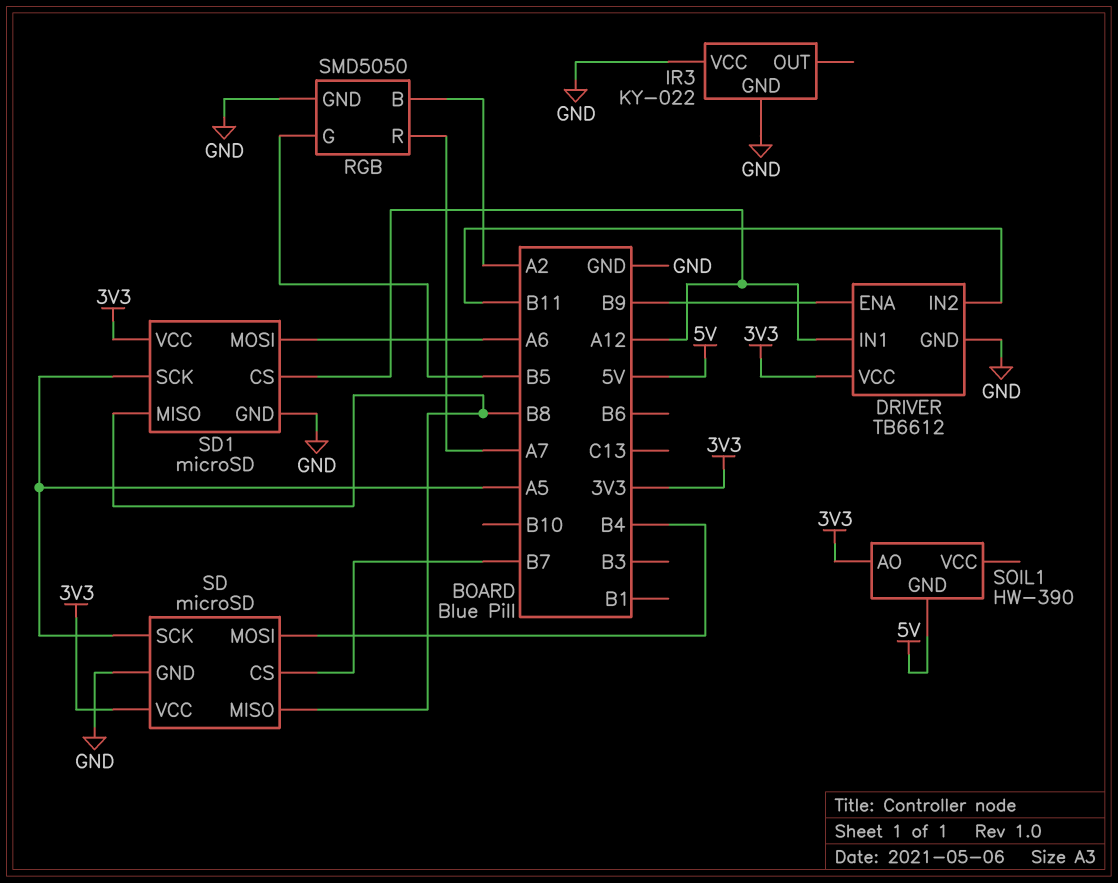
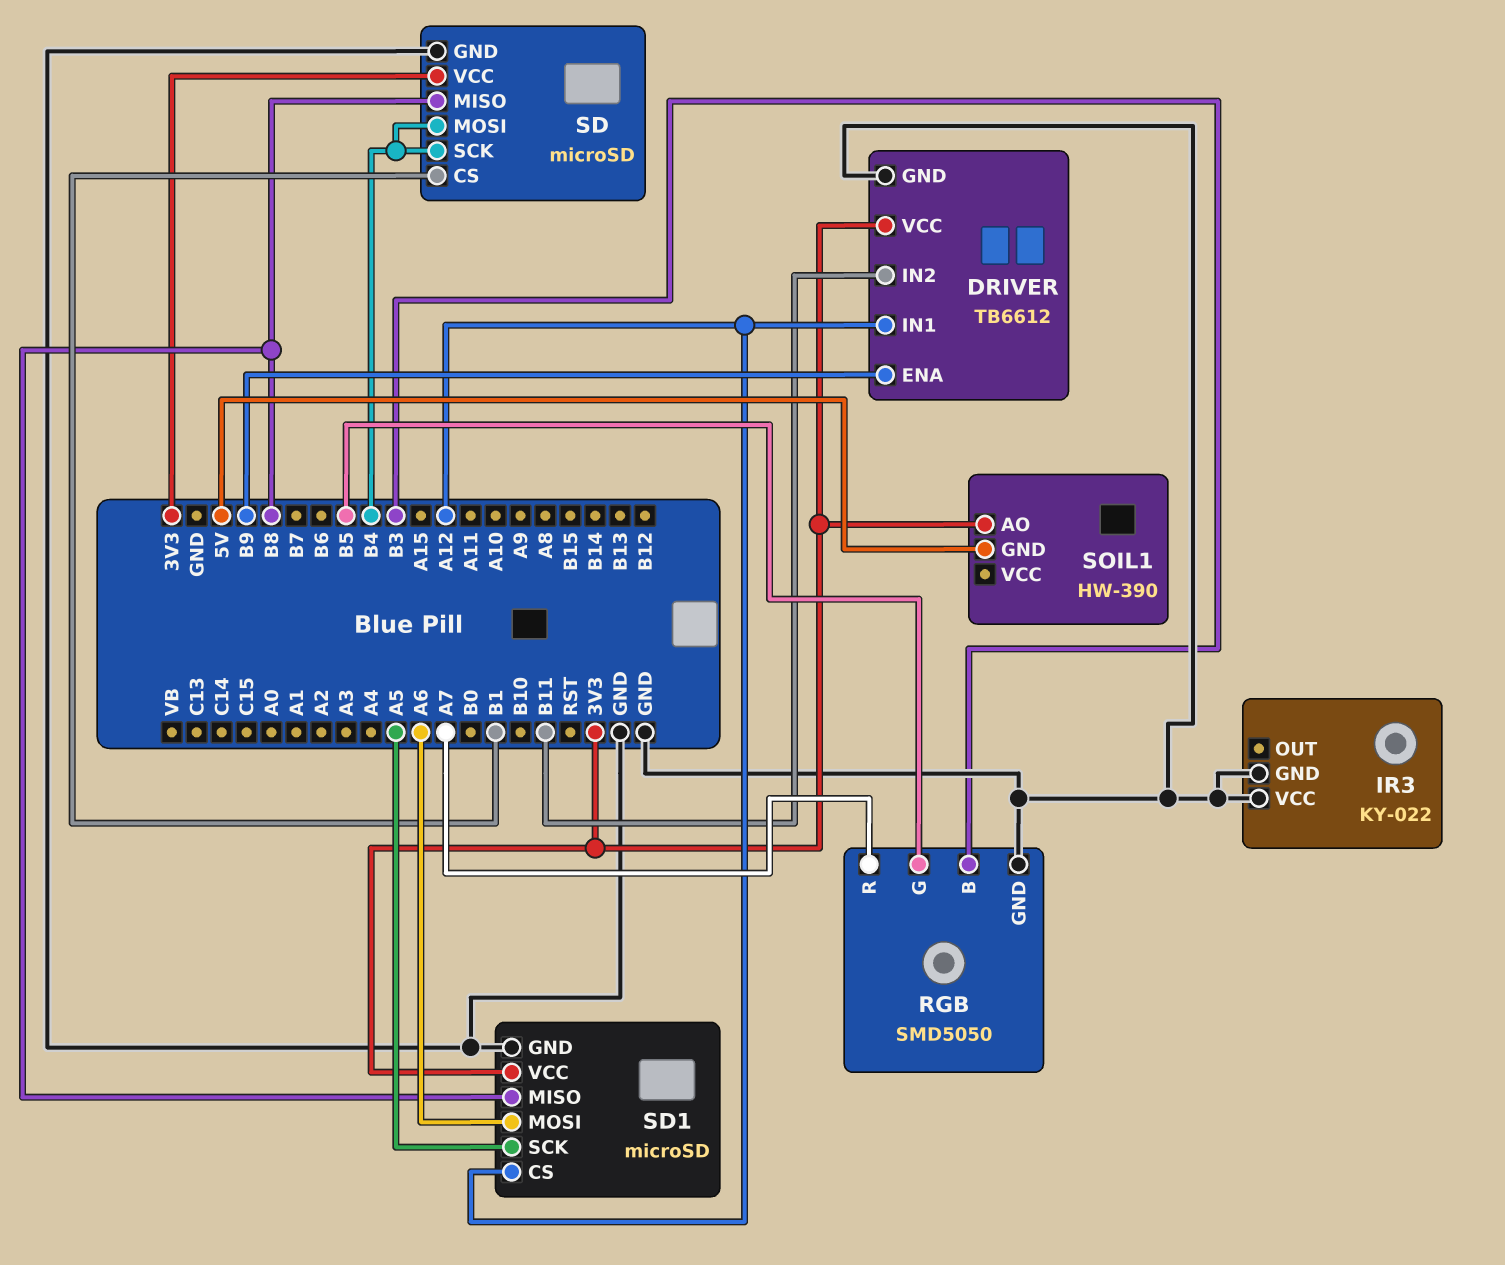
RGB pin B: A2 -> B3
SD pin CS: B7 -> B1
SD pin SCK: A5 -> B4

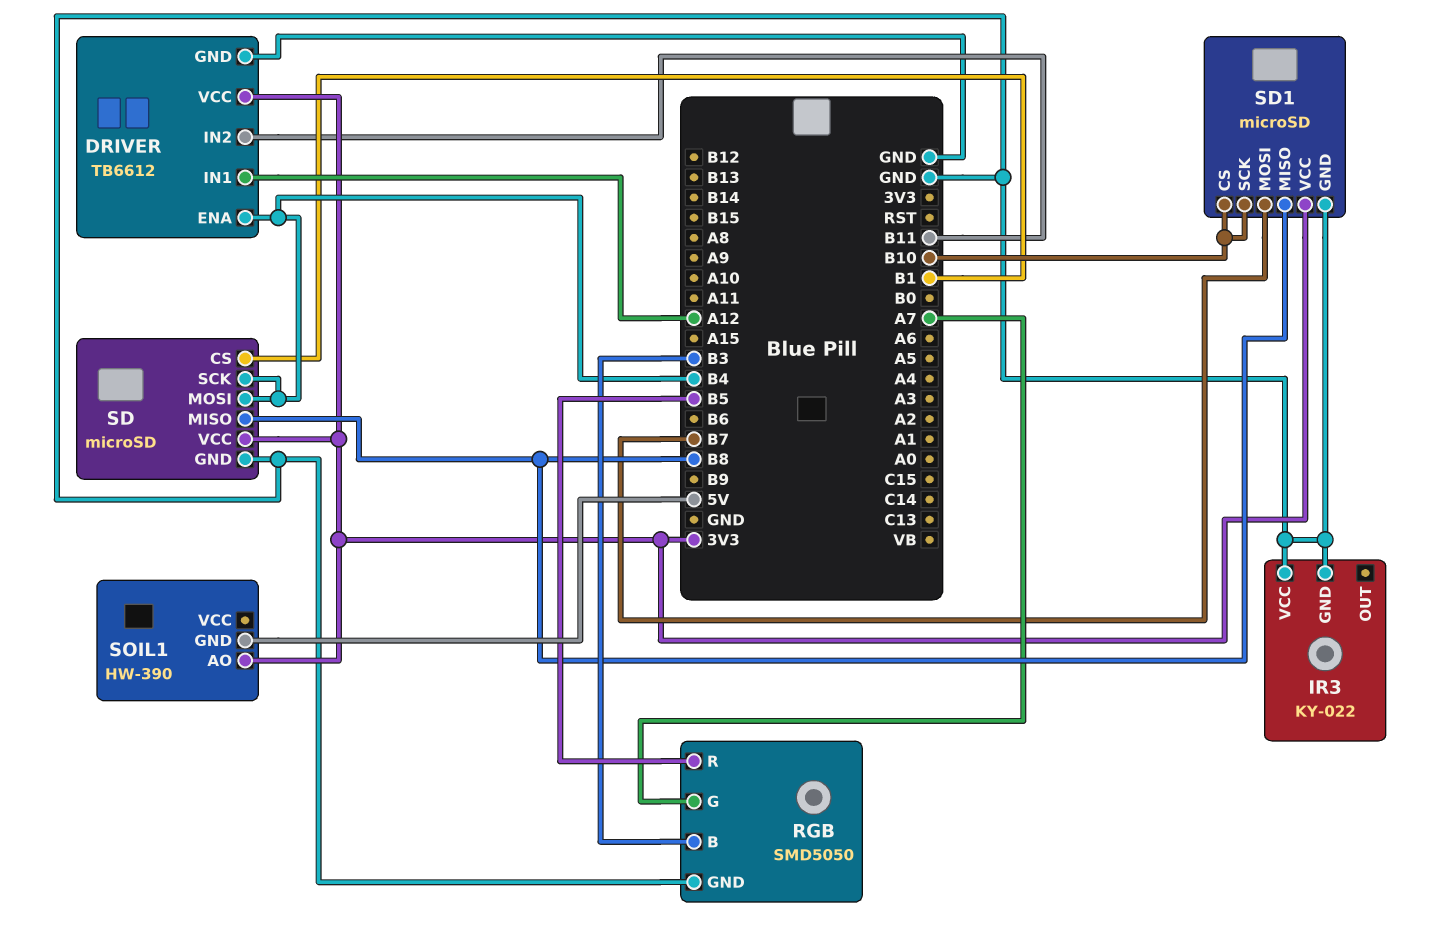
DRIVER pin ENA: B9 -> B4
RGB pin G: B5 -> A7
RGB pin R: A7 -> B5
SD1 pin CS: A12 -> B10
SD1 pin MOSI: A6 -> B7
SD1 pin SCK: A5 -> B10

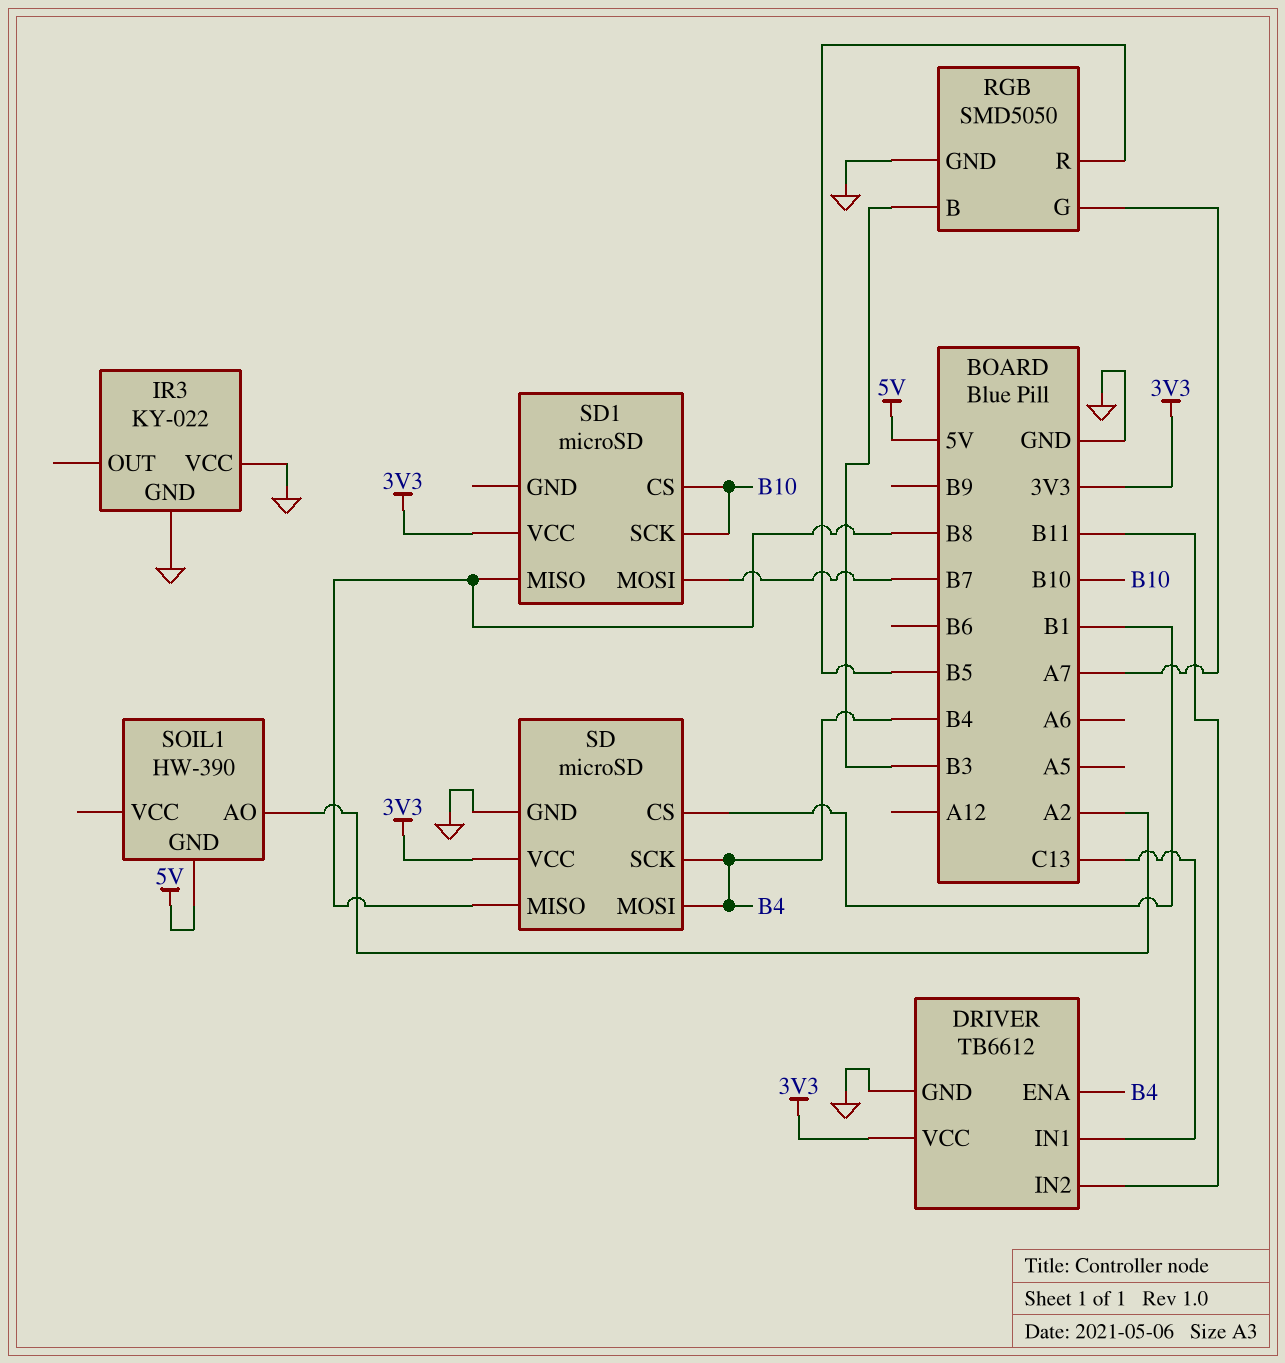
DRIVER pin IN1: A12 -> C13
SD1 pin GND: GND -> none
SOIL1 pin AO: 3V3 -> A2

